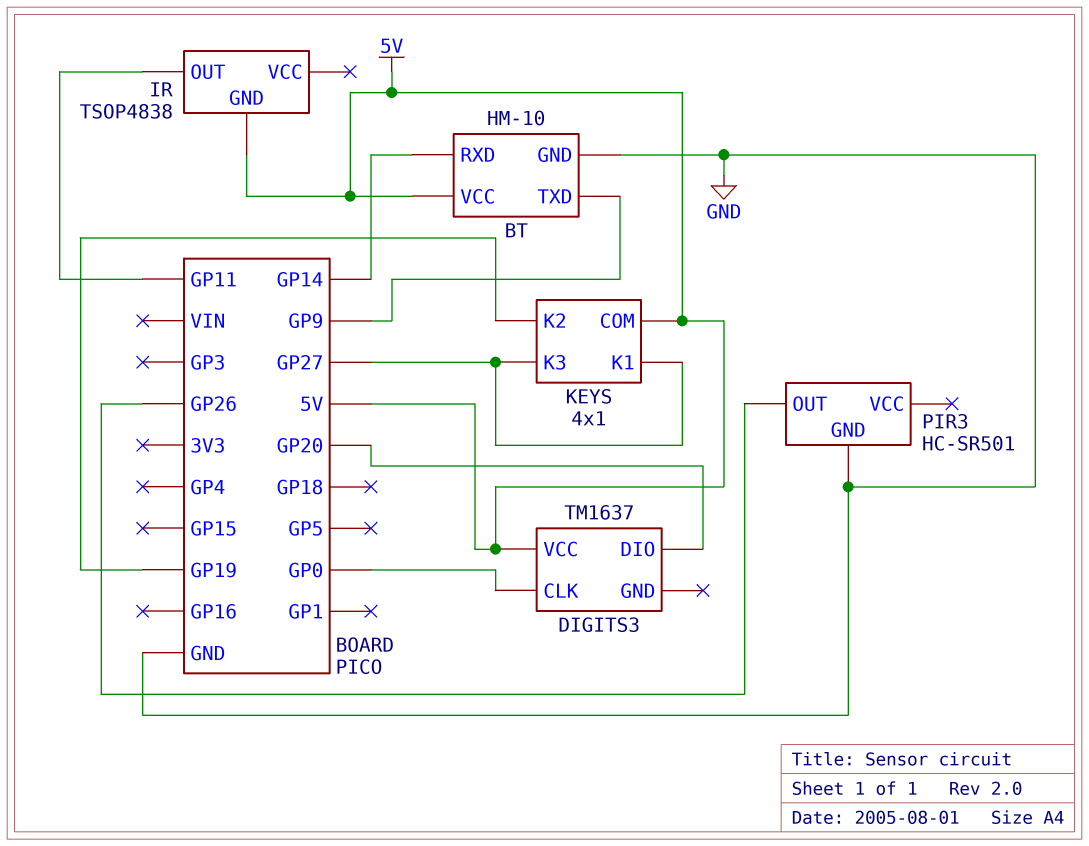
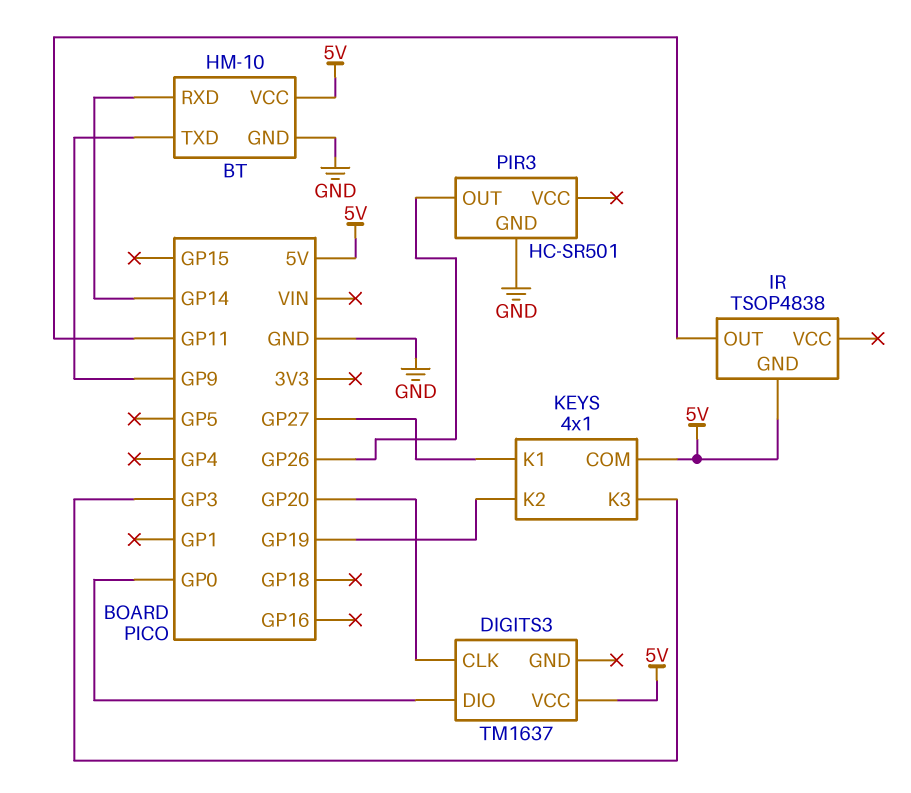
DIGITS3 pin CLK: GP0 -> GP20
DIGITS3 pin DIO: GP20 -> GP0
KEYS pin K3: GP27 -> GP3

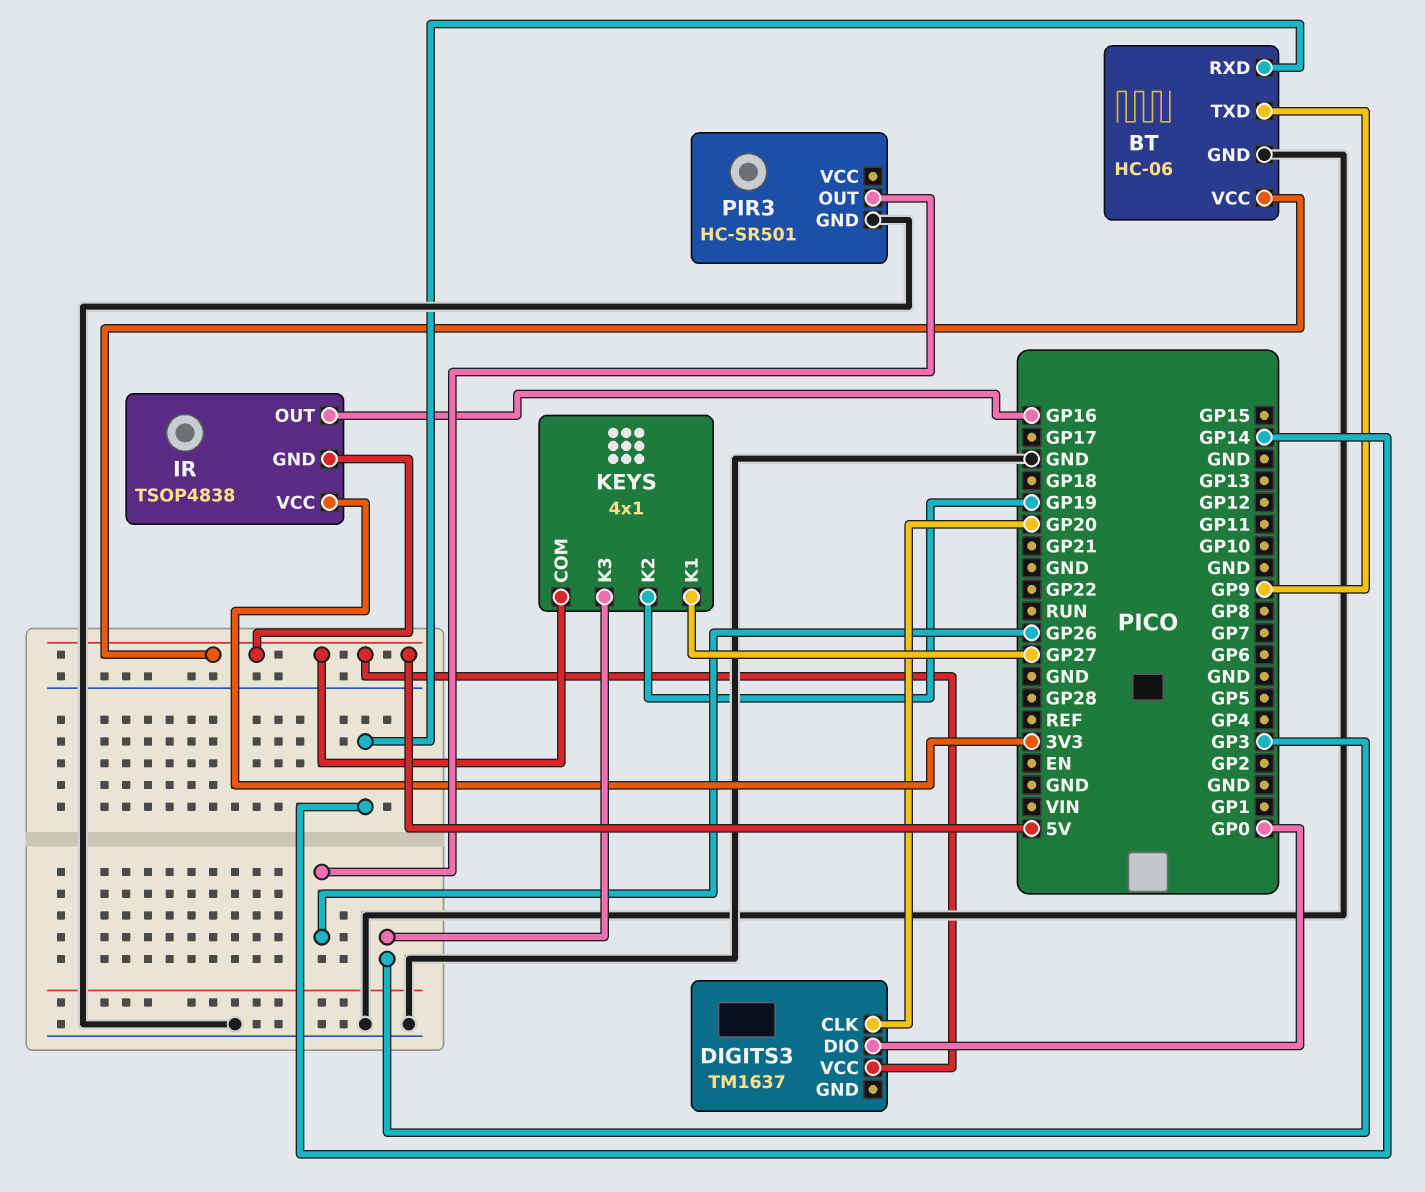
BT: HM-10 -> HC-06
IR pin OUT: GP11 -> GP16
IR pin VCC: none -> 3V3

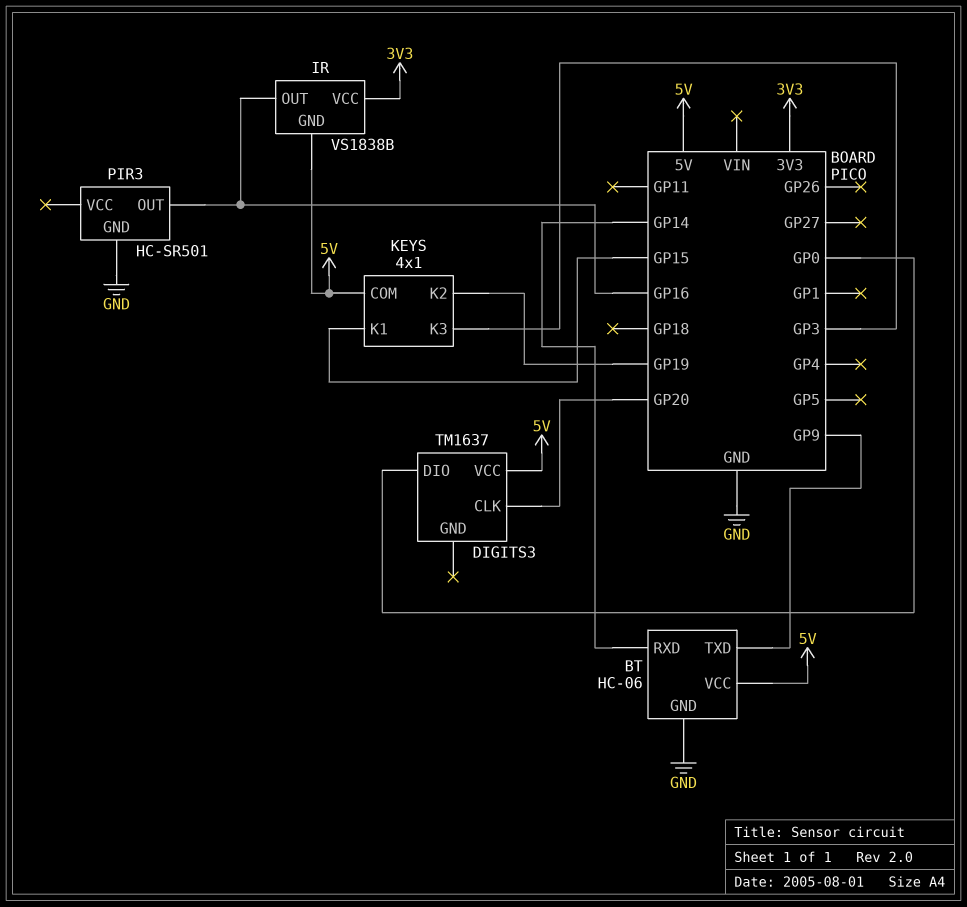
IR: TSOP4838 -> VS1838B
KEYS pin K1: GP27 -> GP15
PIR3 pin OUT: GP26 -> GP16

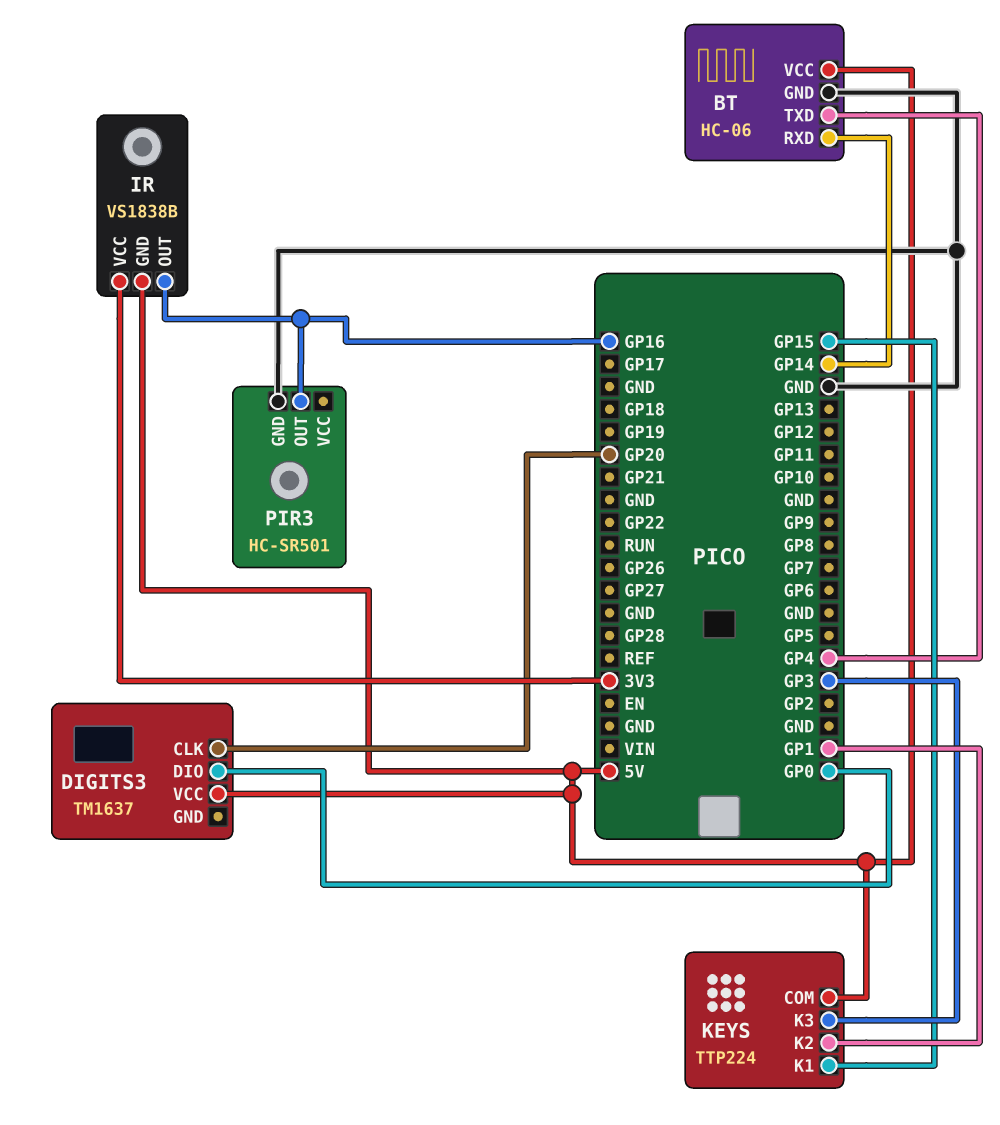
BT pin TXD: GP9 -> GP4
KEYS: 4x1 -> TTP224
KEYS pin K2: GP19 -> GP1

